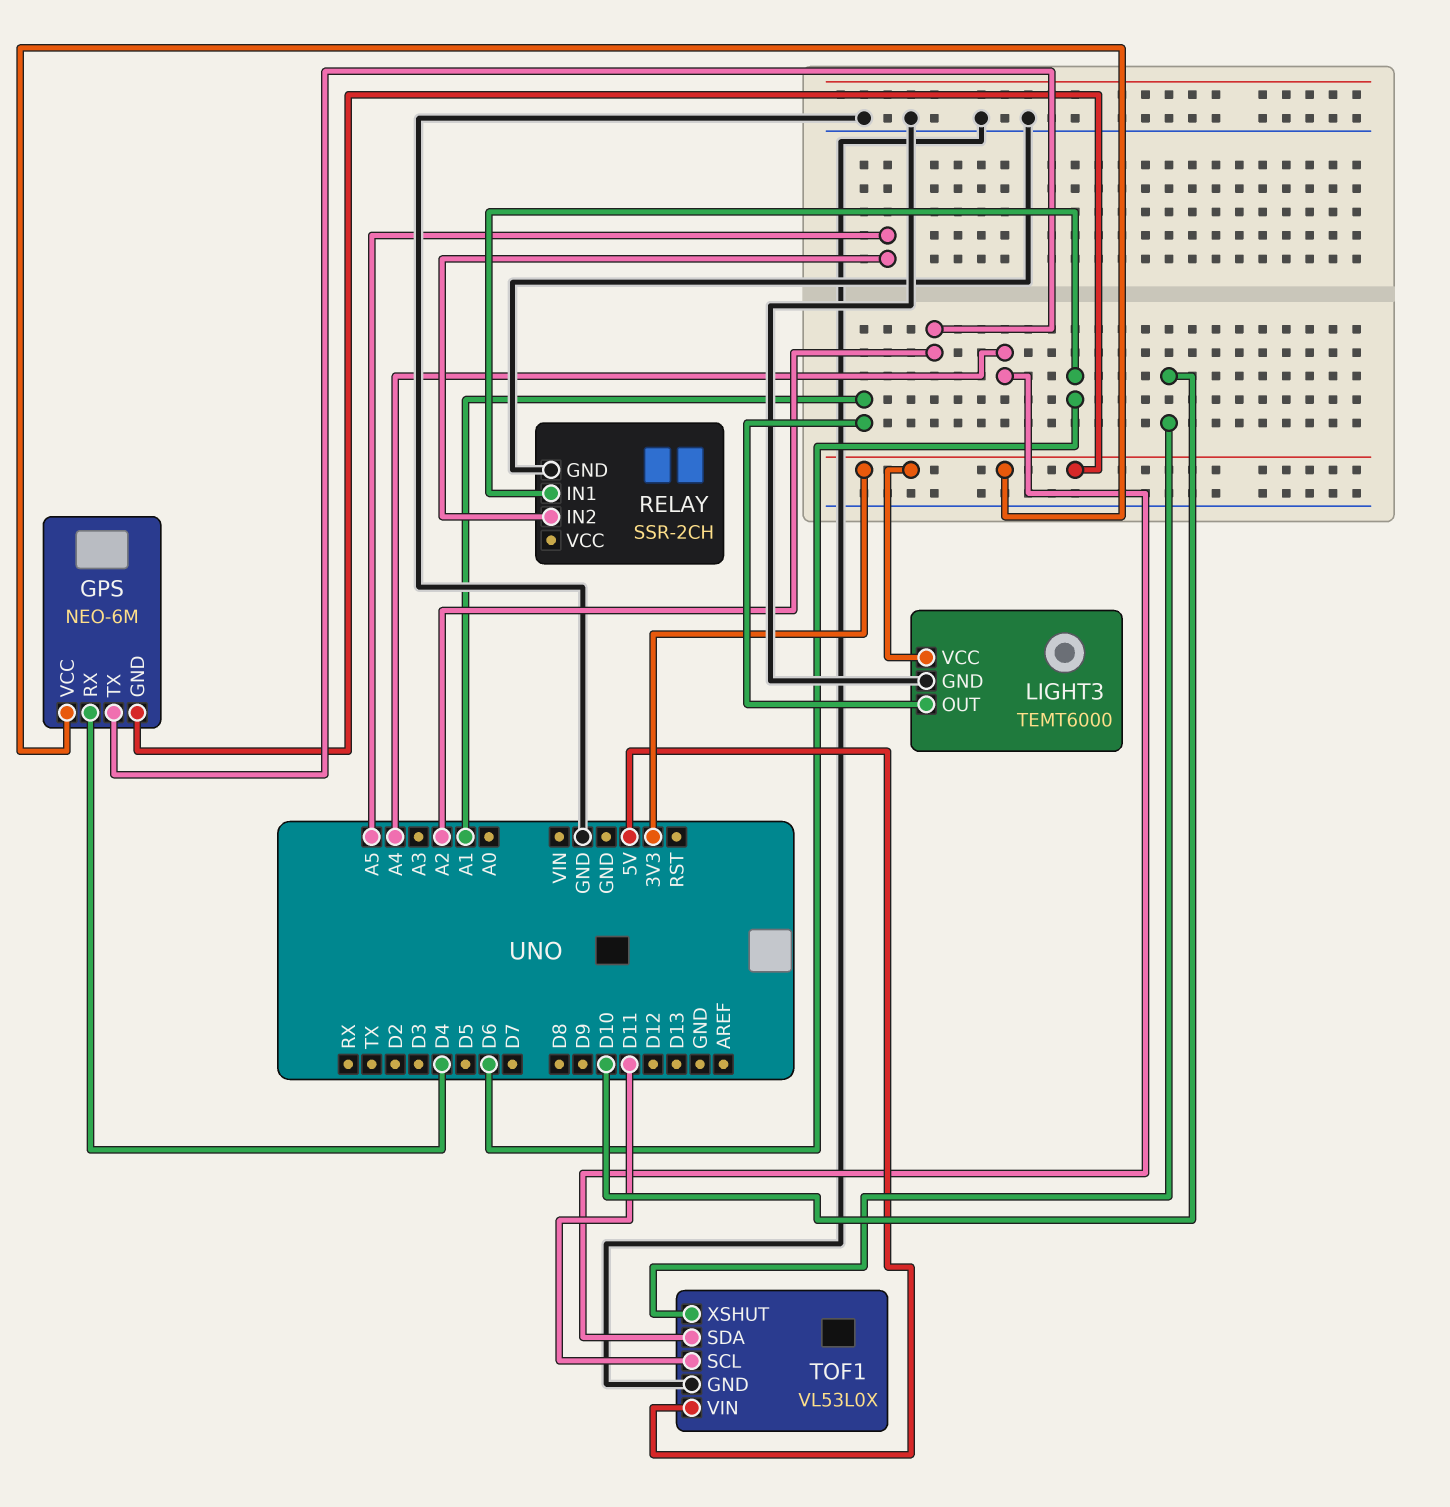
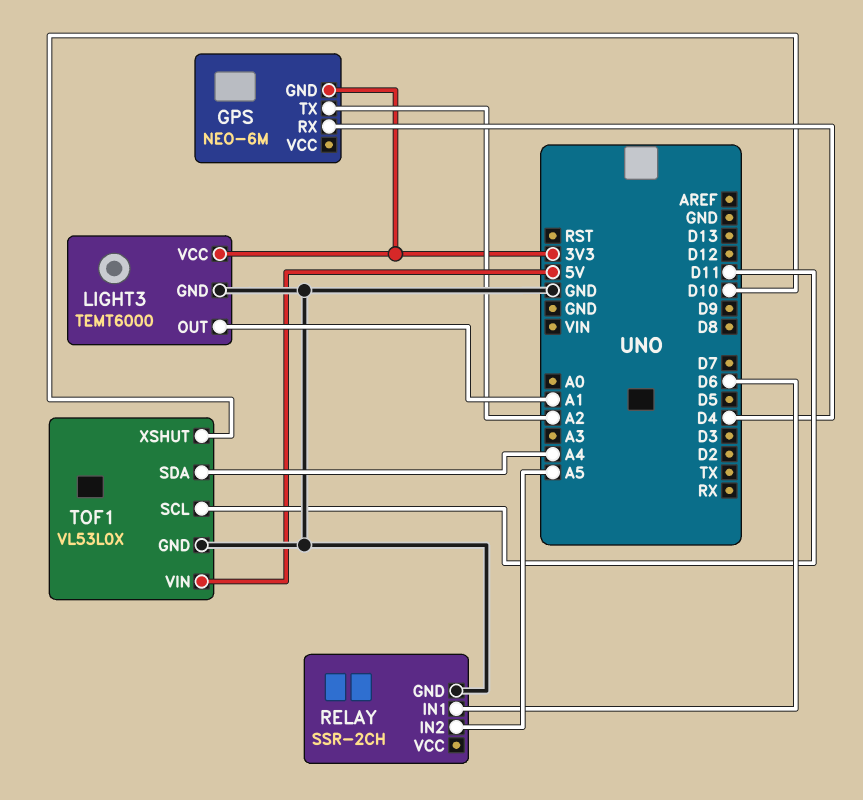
GPS pin VCC: 3V3 -> none

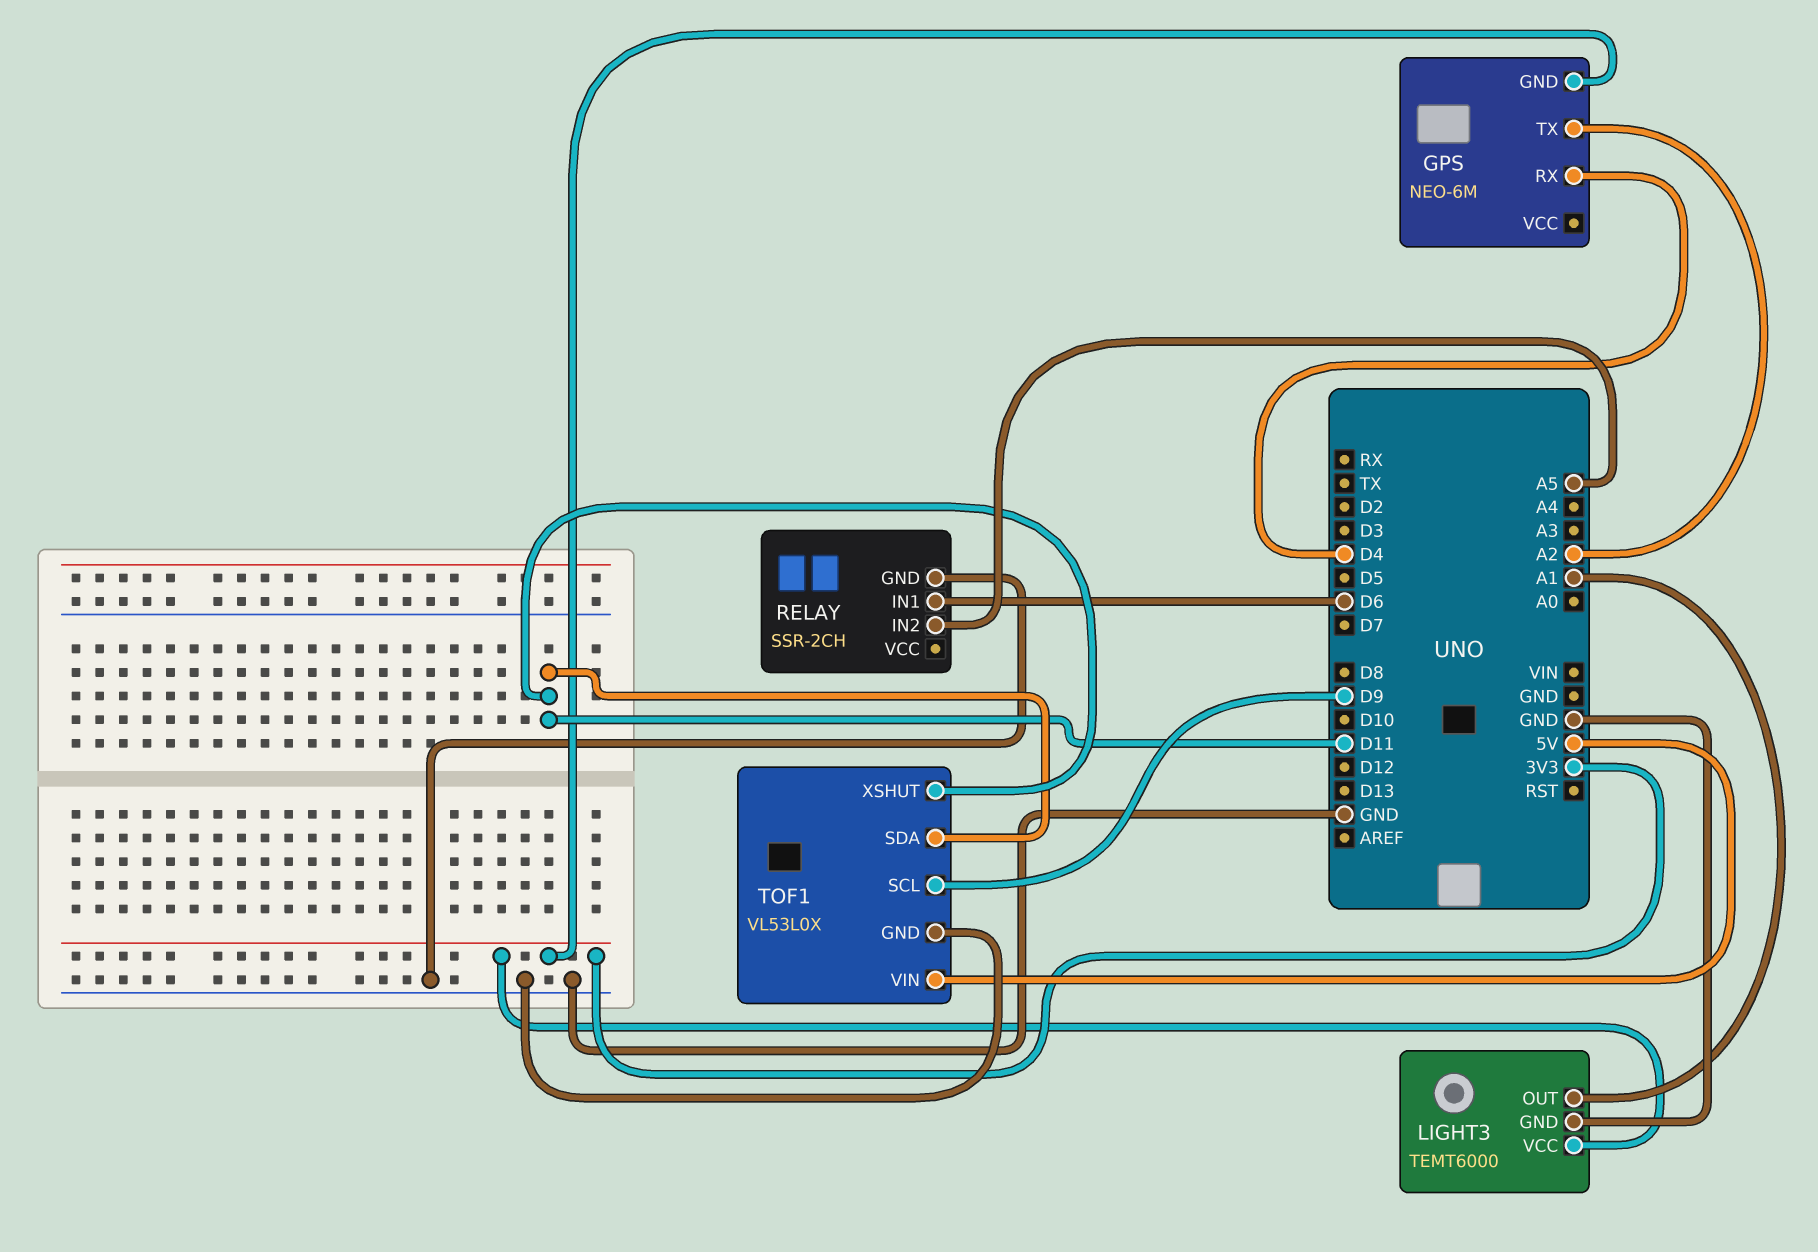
TOF1 pin SCL: D11 -> D9
TOF1 pin SDA: A4 -> D11
TOF1 pin XSHUT: D10 -> D11

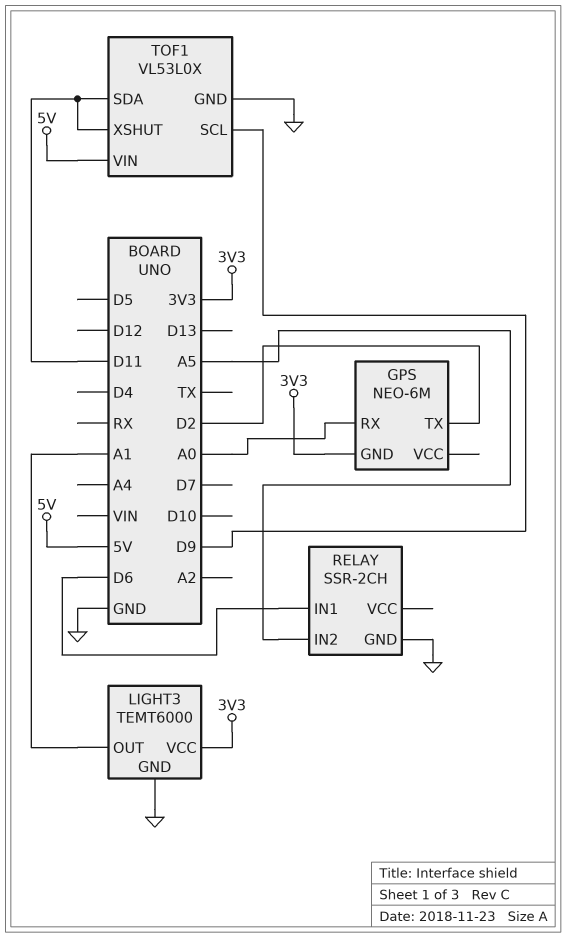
GPS pin RX: D4 -> A0
GPS pin TX: A2 -> D2

